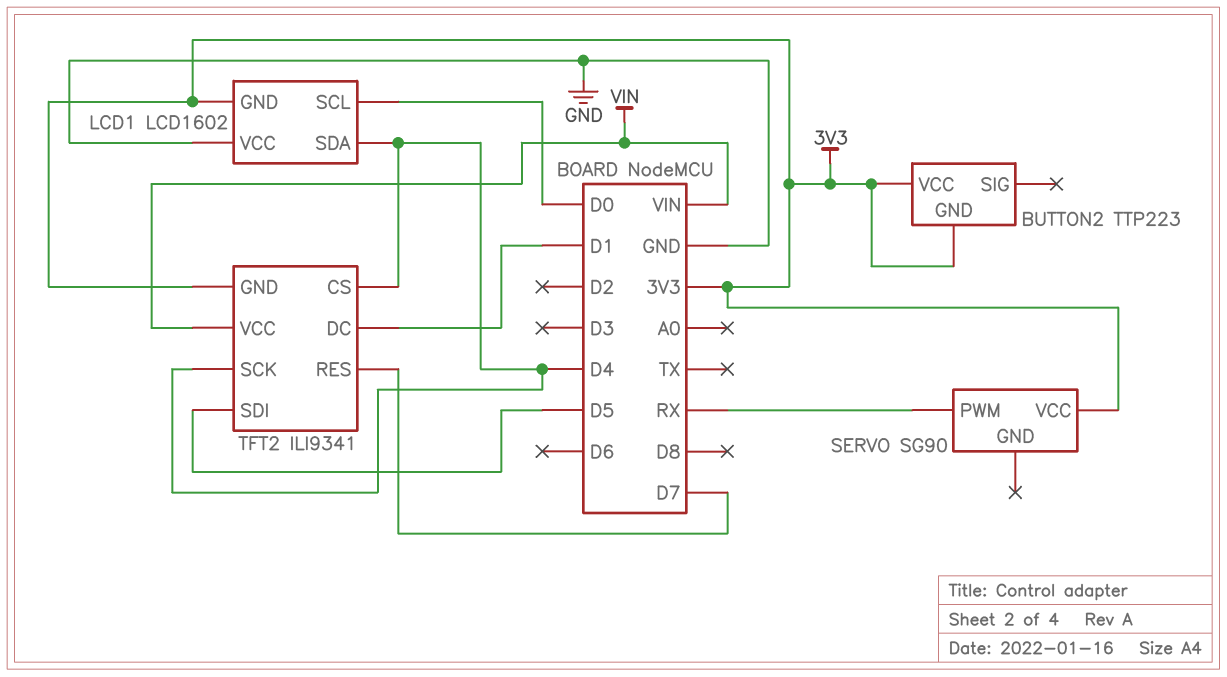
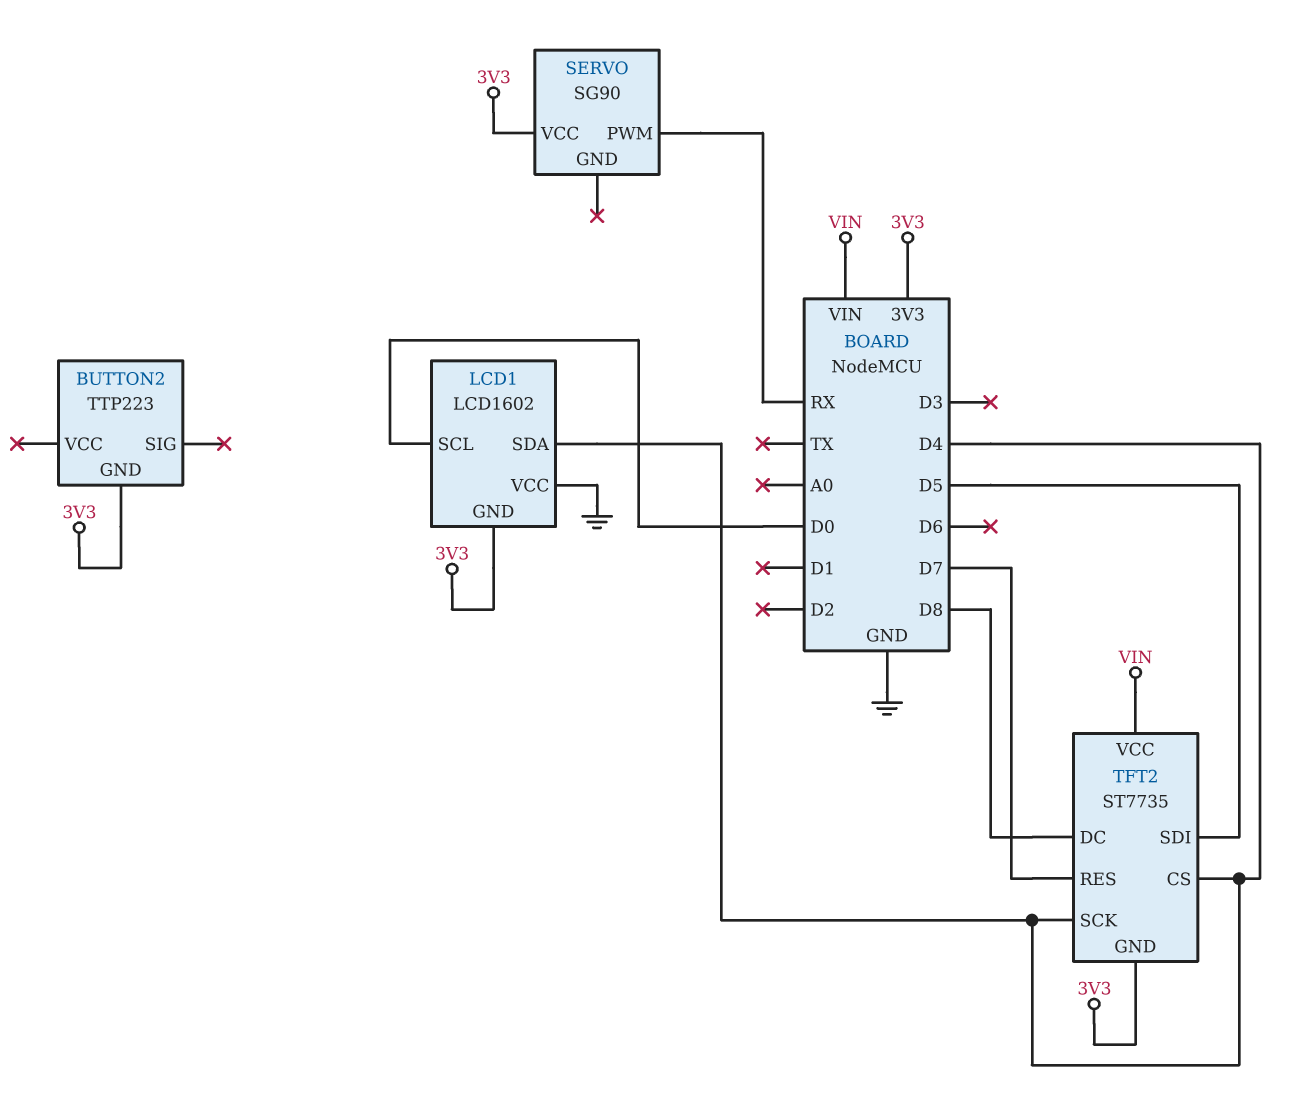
BUTTON2 pin VCC: 3V3 -> none
TFT2: ILI9341 -> ST7735
TFT2 pin DC: D1 -> D8

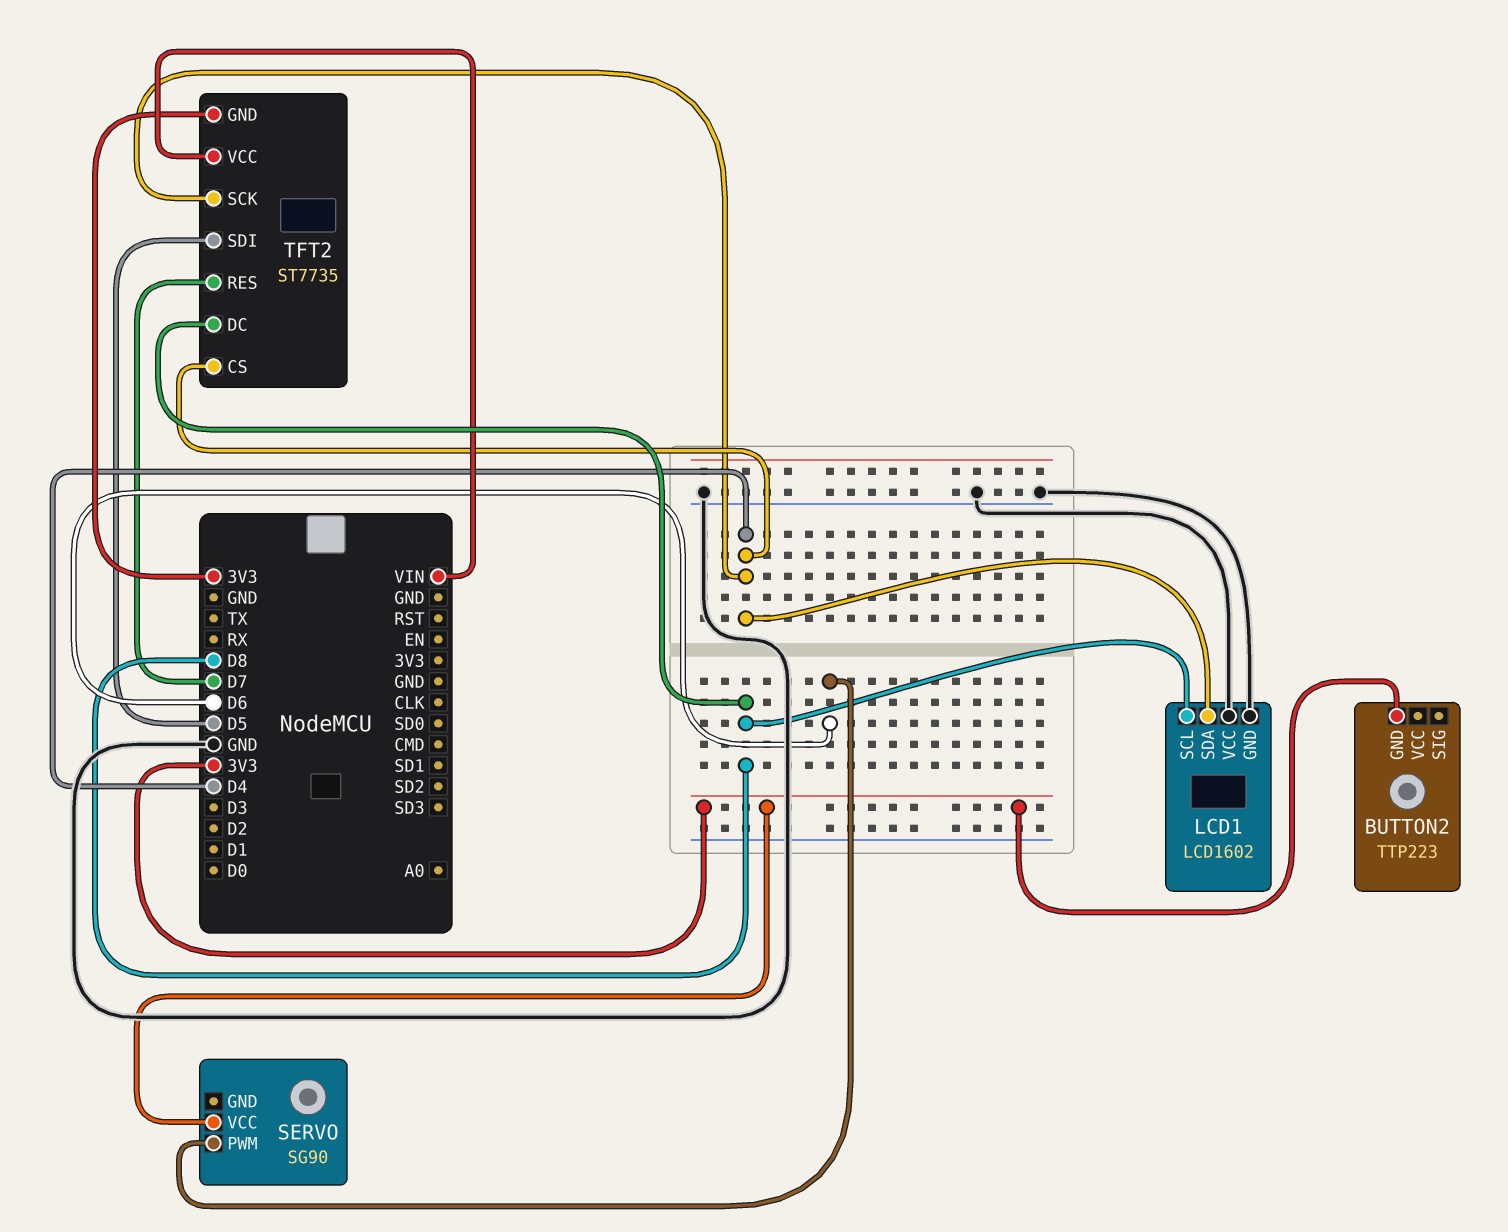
LCD1 pin GND: 3V3 -> GND
LCD1 pin SCL: D0 -> D8
SERVO pin PWM: RX -> D6

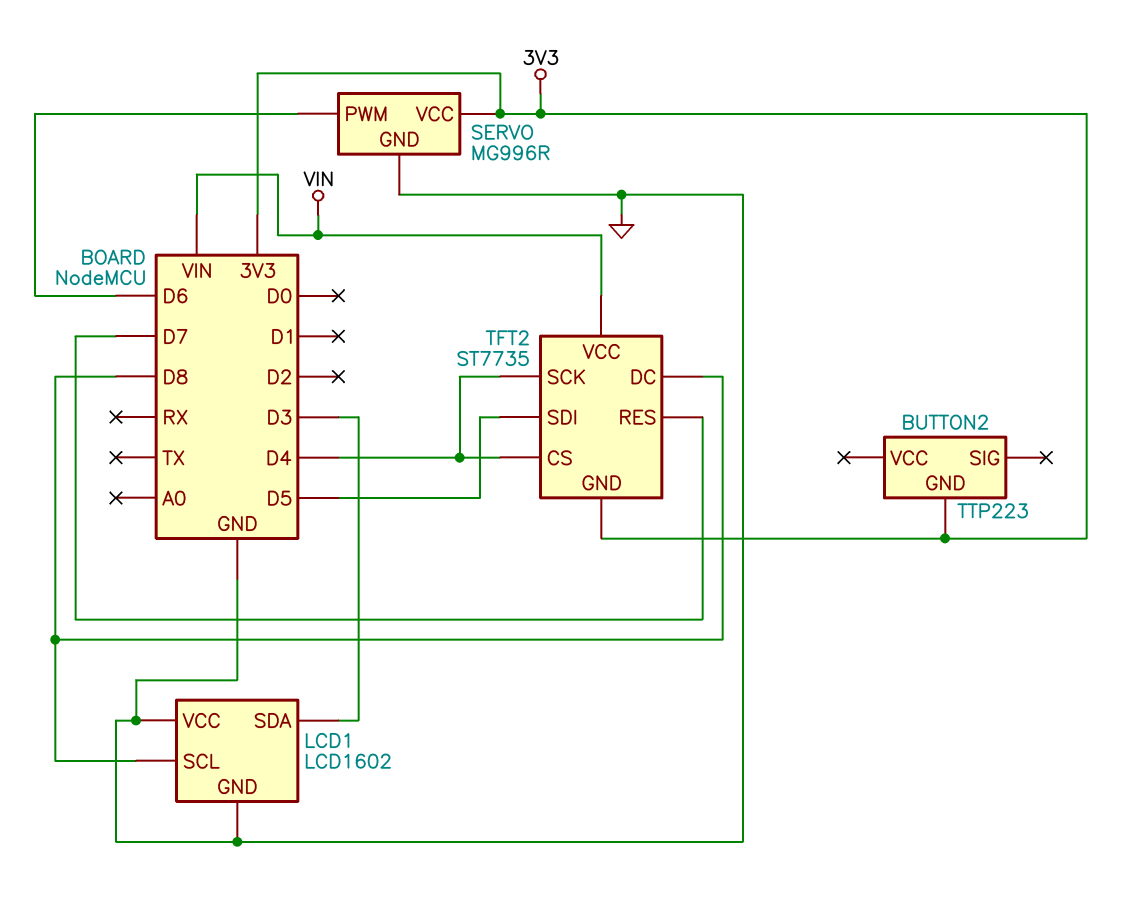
LCD1 pin SDA: D4 -> D3
SERVO: SG90 -> MG996R
SERVO pin GND: none -> GND

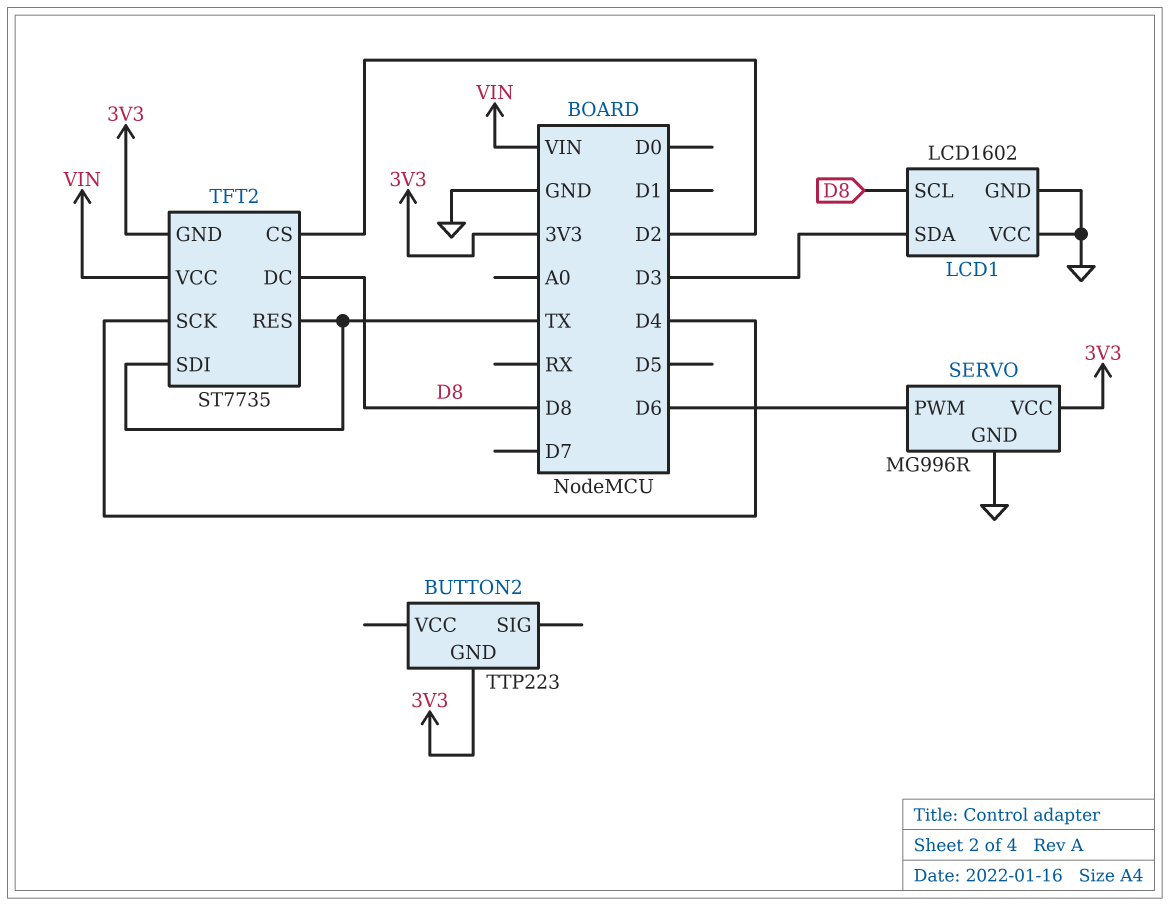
TFT2 pin CS: D4 -> D2
TFT2 pin RES: D7 -> TX
TFT2 pin SDI: D5 -> TX

